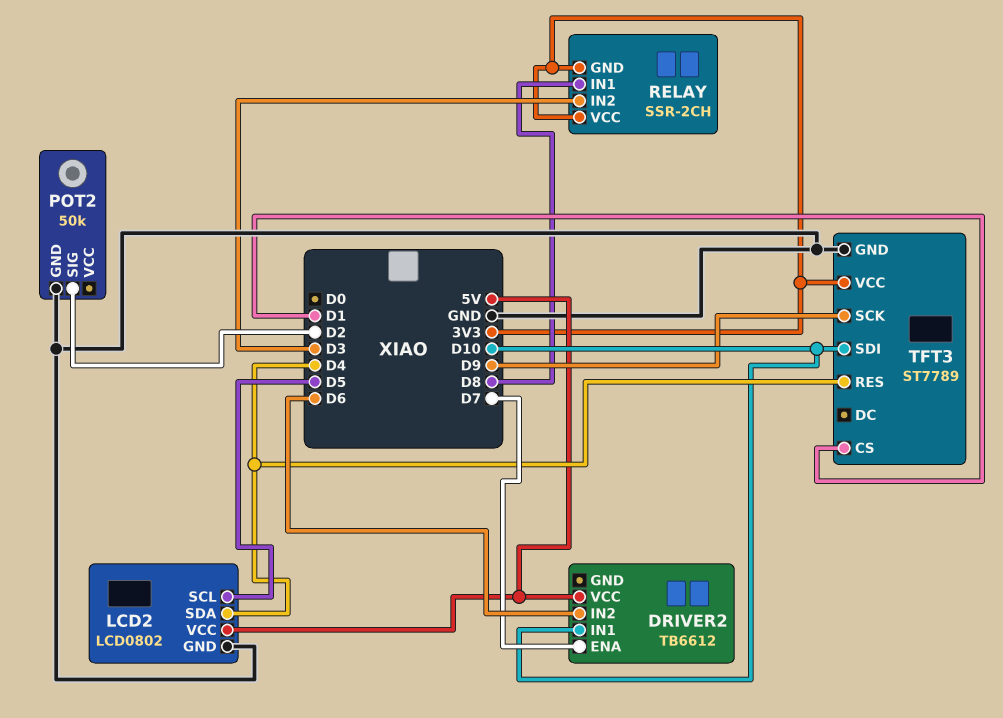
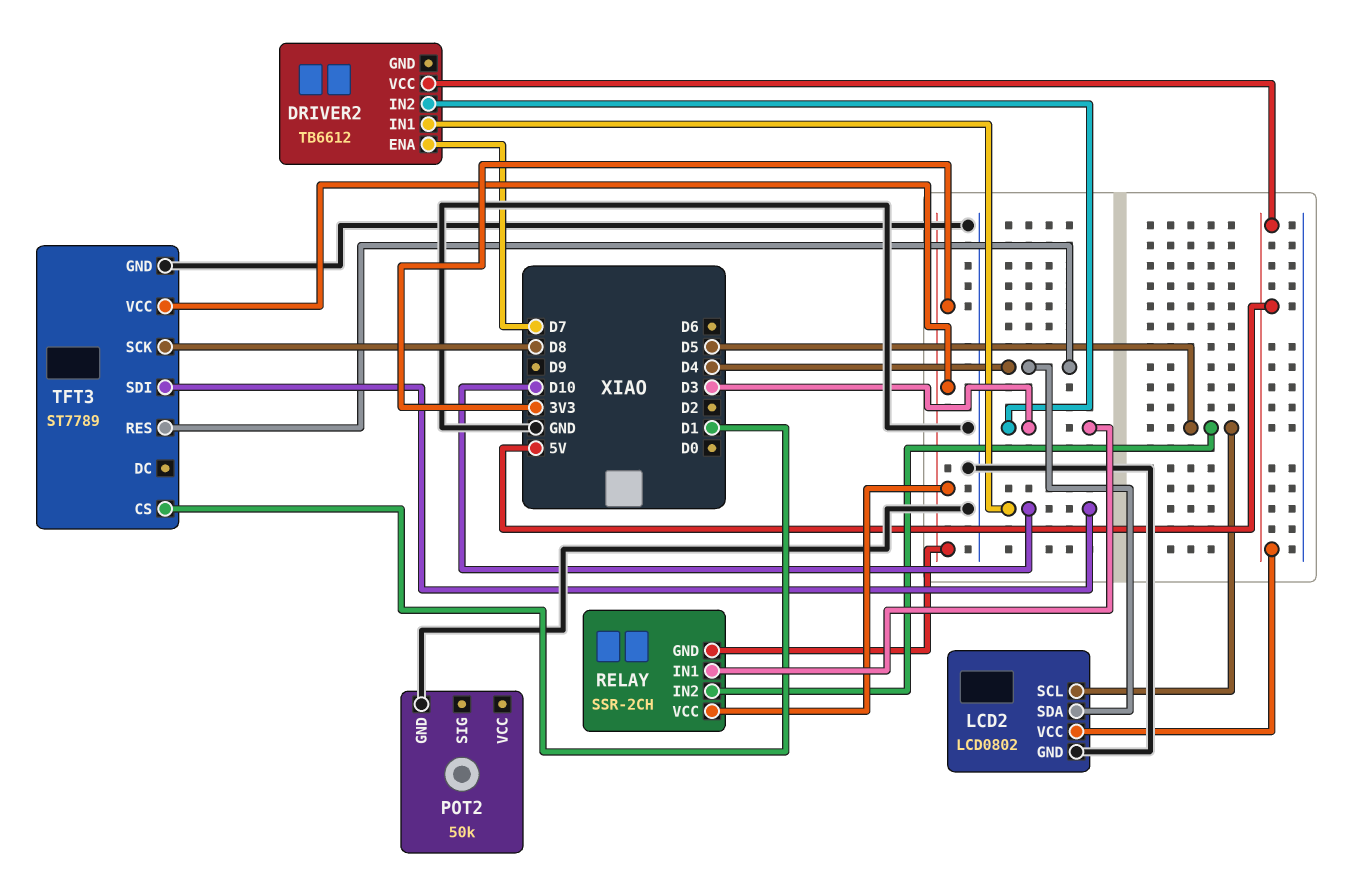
DRIVER2 pin IN2: D6 -> D3
POT2 pin SIG: D2 -> none
RELAY pin IN1: D8 -> D3
RELAY pin IN2: D3 -> D5
TFT3 pin SCK: D9 -> D8

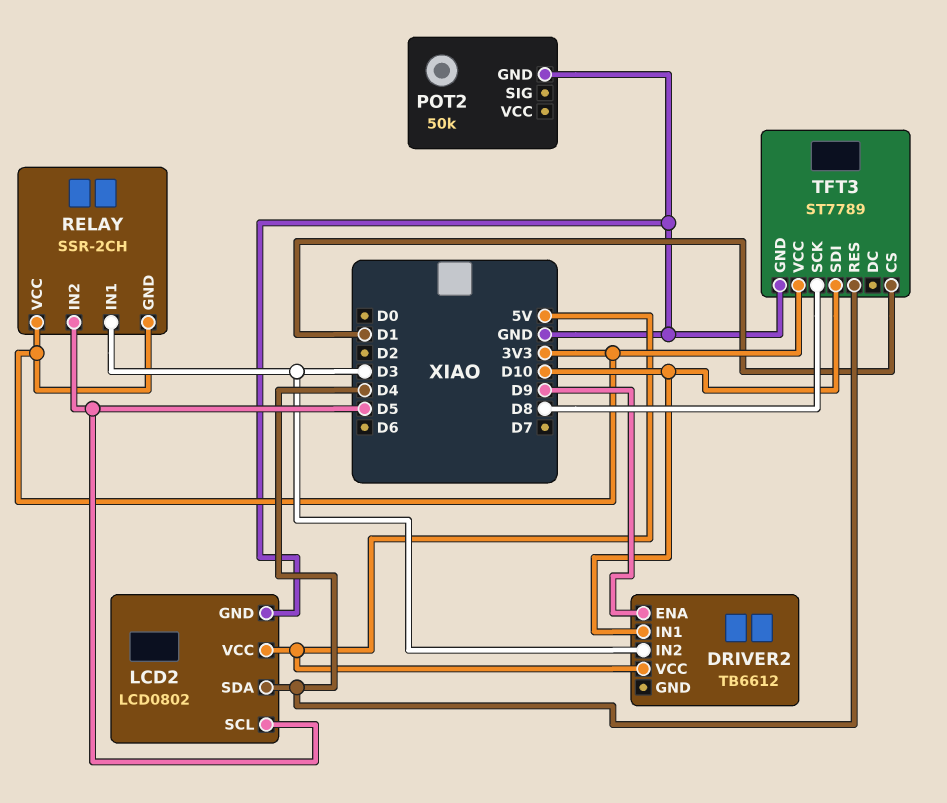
DRIVER2 pin ENA: D7 -> D9

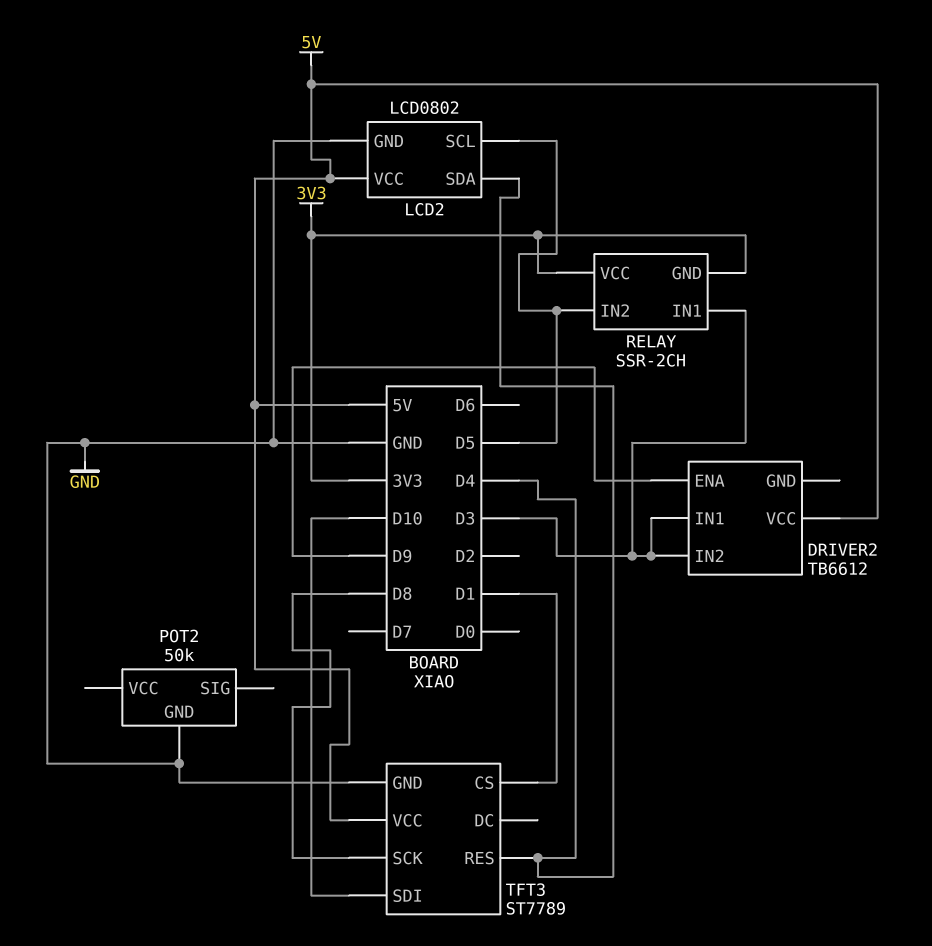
DRIVER2 pin IN1: D10 -> D3
TFT3 pin VCC: 3V3 -> 5V

